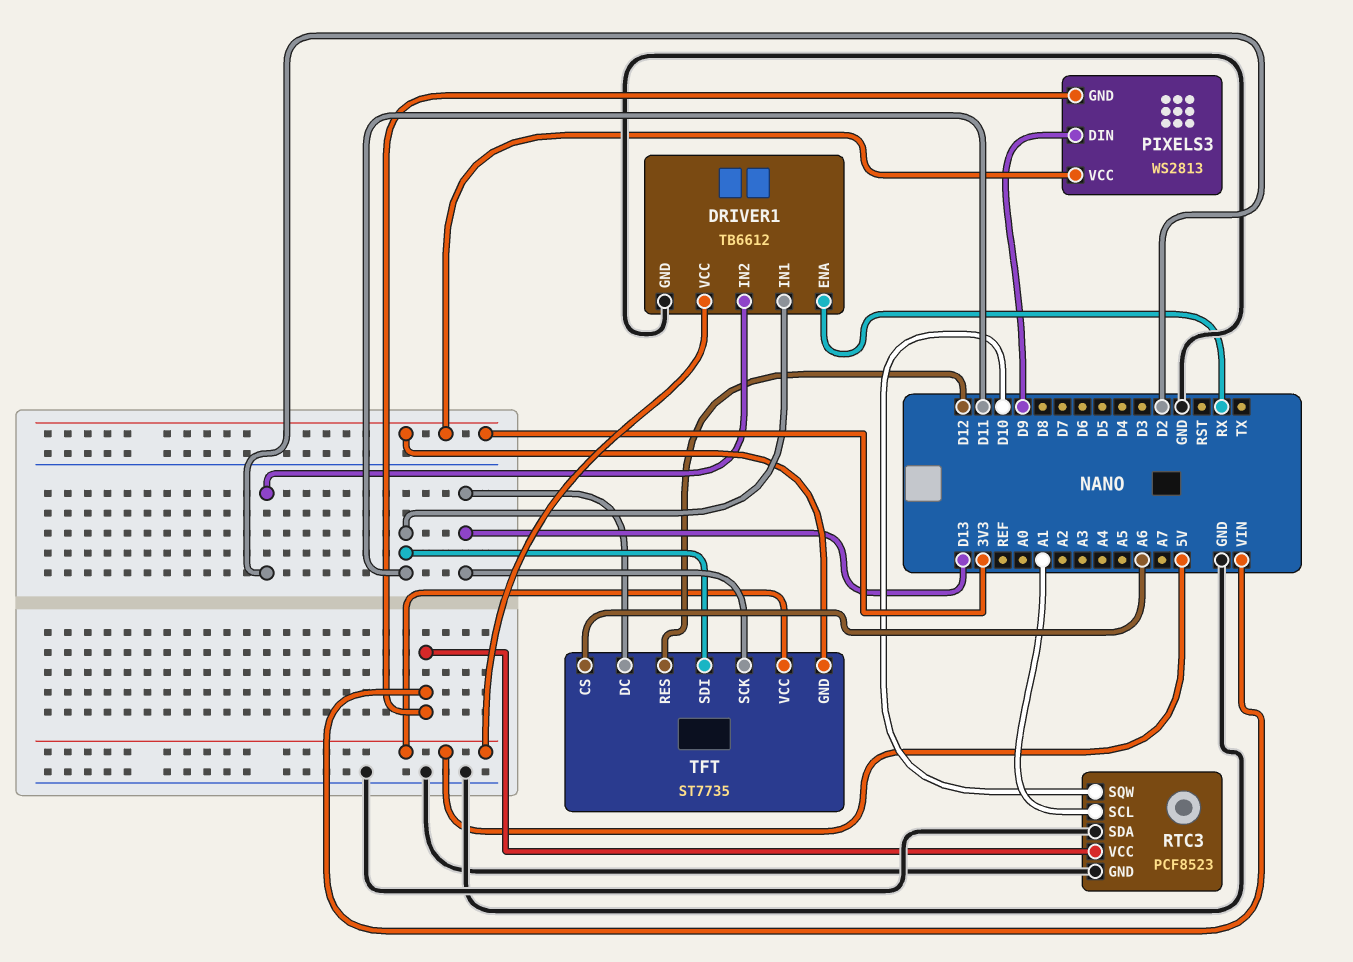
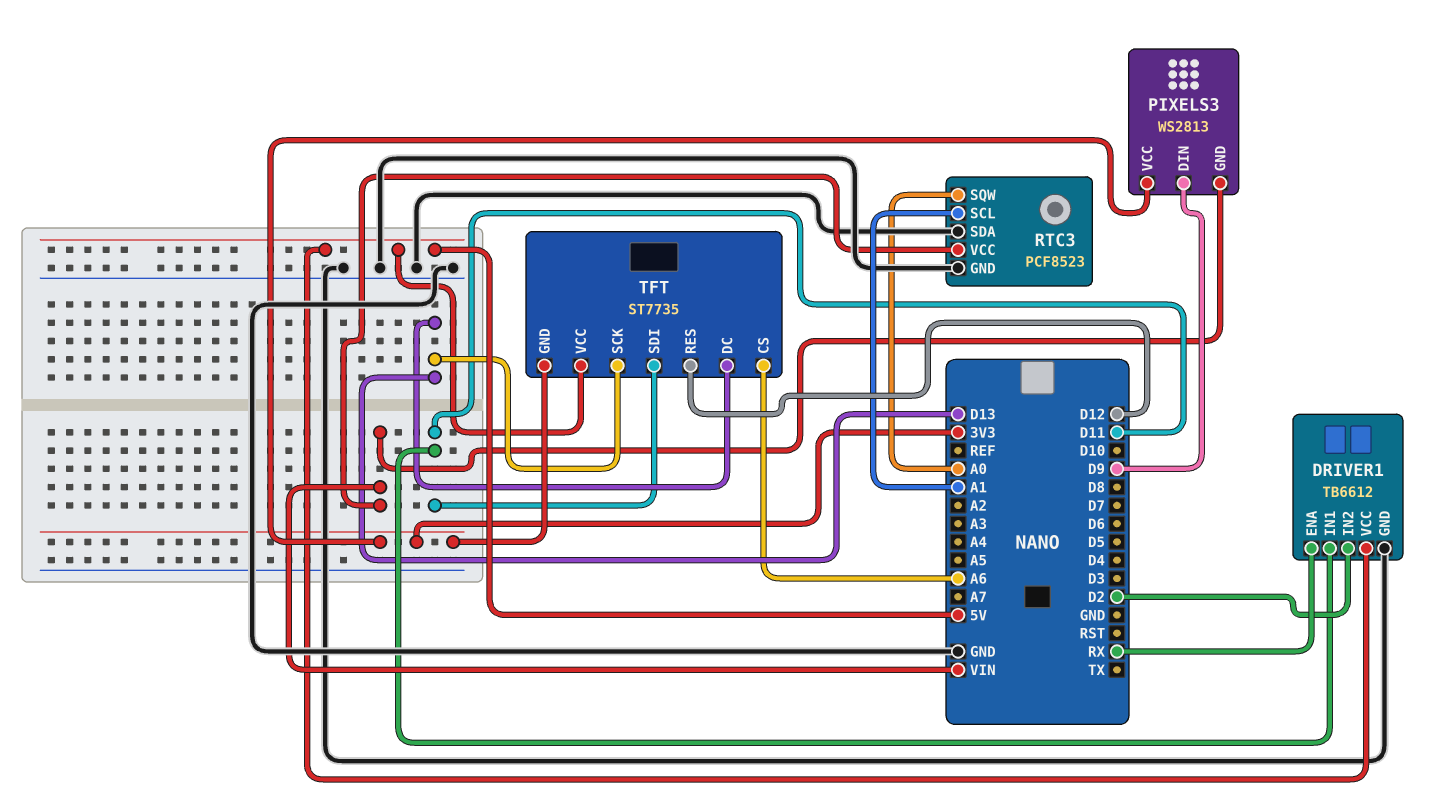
RTC3 pin SQW: D10 -> A0

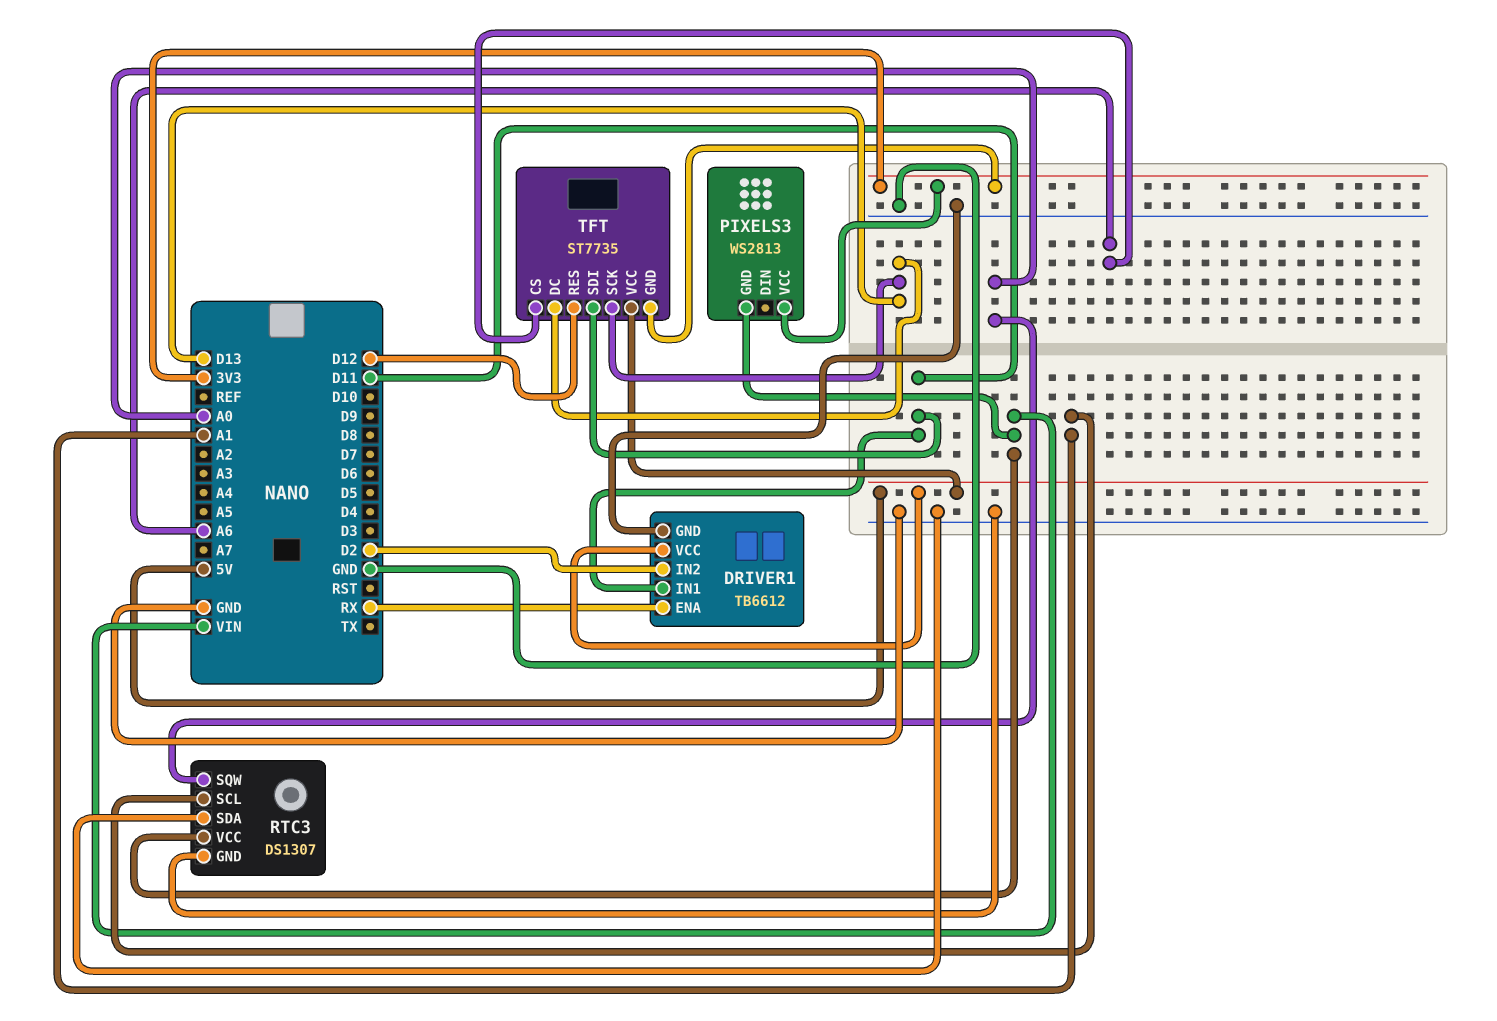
PIXELS3 pin DIN: D9 -> none
RTC3: PCF8523 -> DS1307

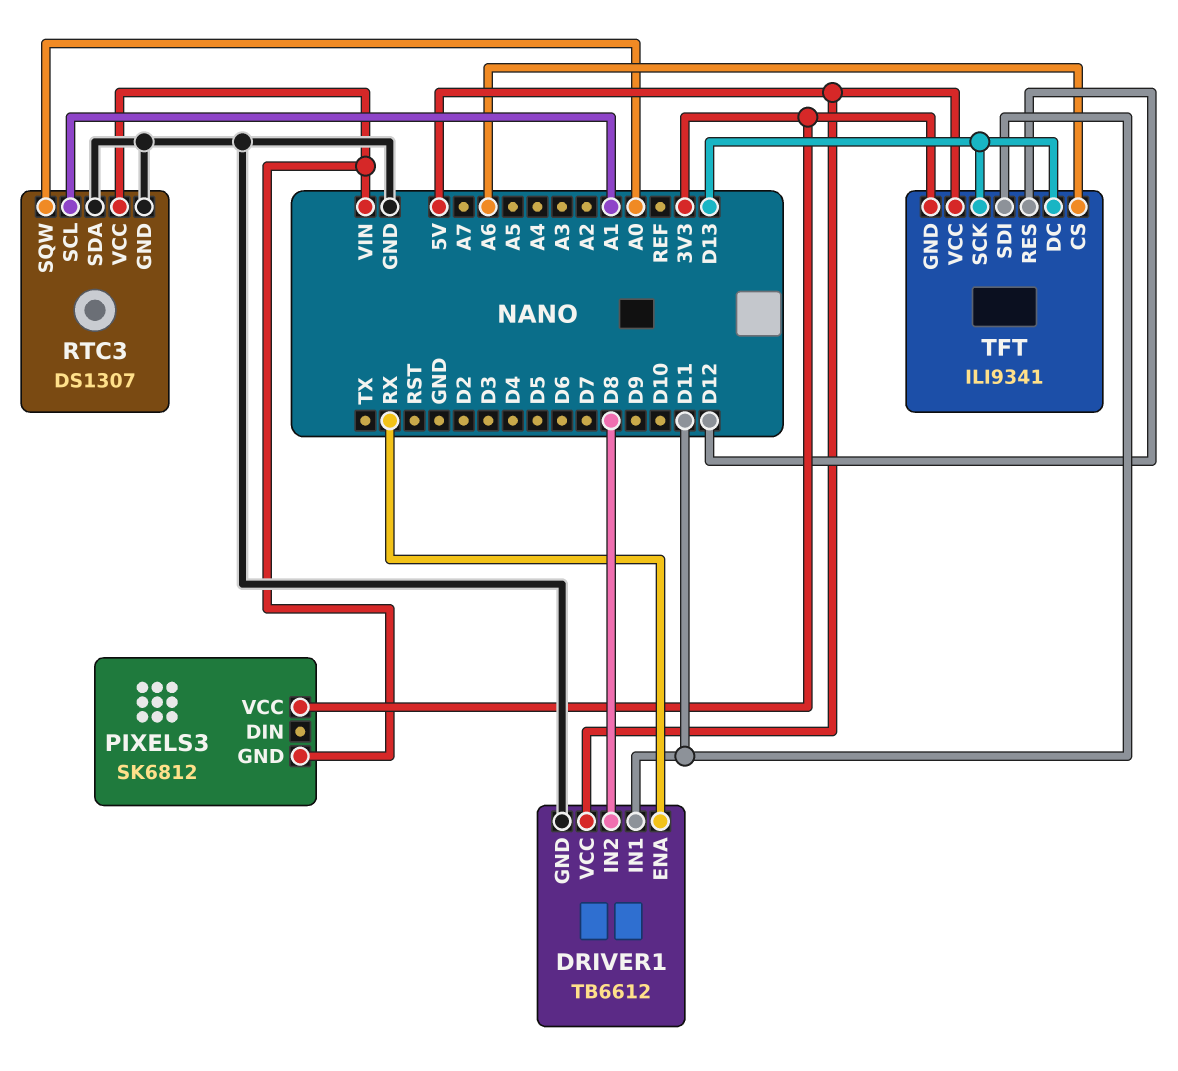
DRIVER1 pin IN2: D2 -> D8
PIXELS3: WS2813 -> SK6812
TFT: ST7735 -> ILI9341

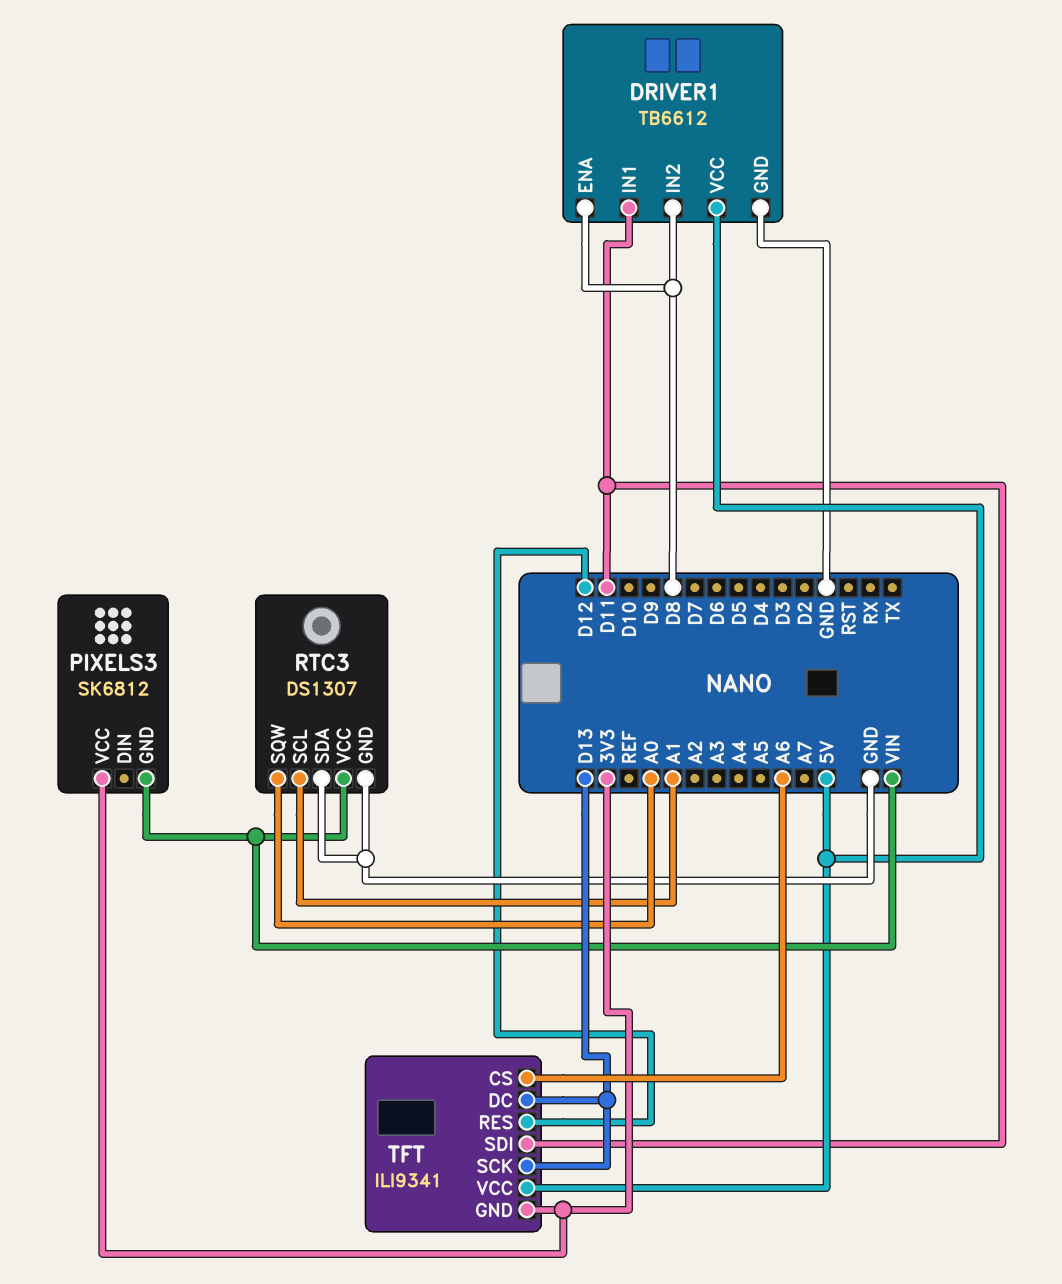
DRIVER1 pin ENA: RX -> D8

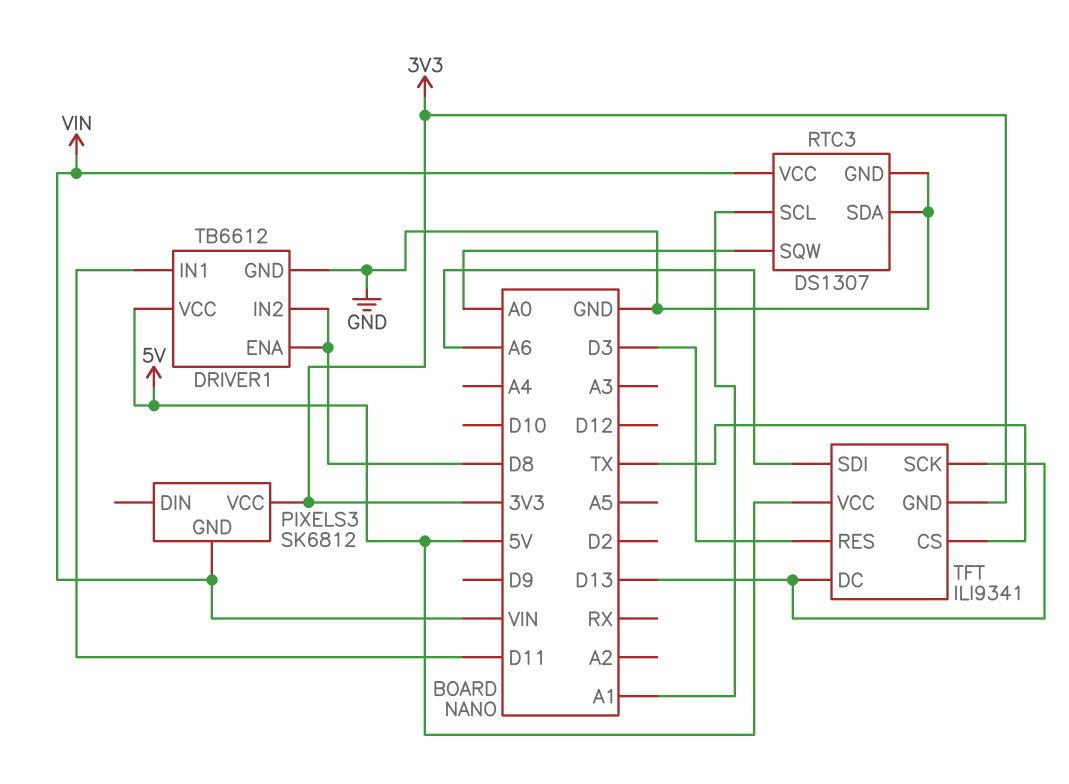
TFT pin CS: A6 -> TX
TFT pin RES: D12 -> D3
TFT pin SDI: D11 -> A6

